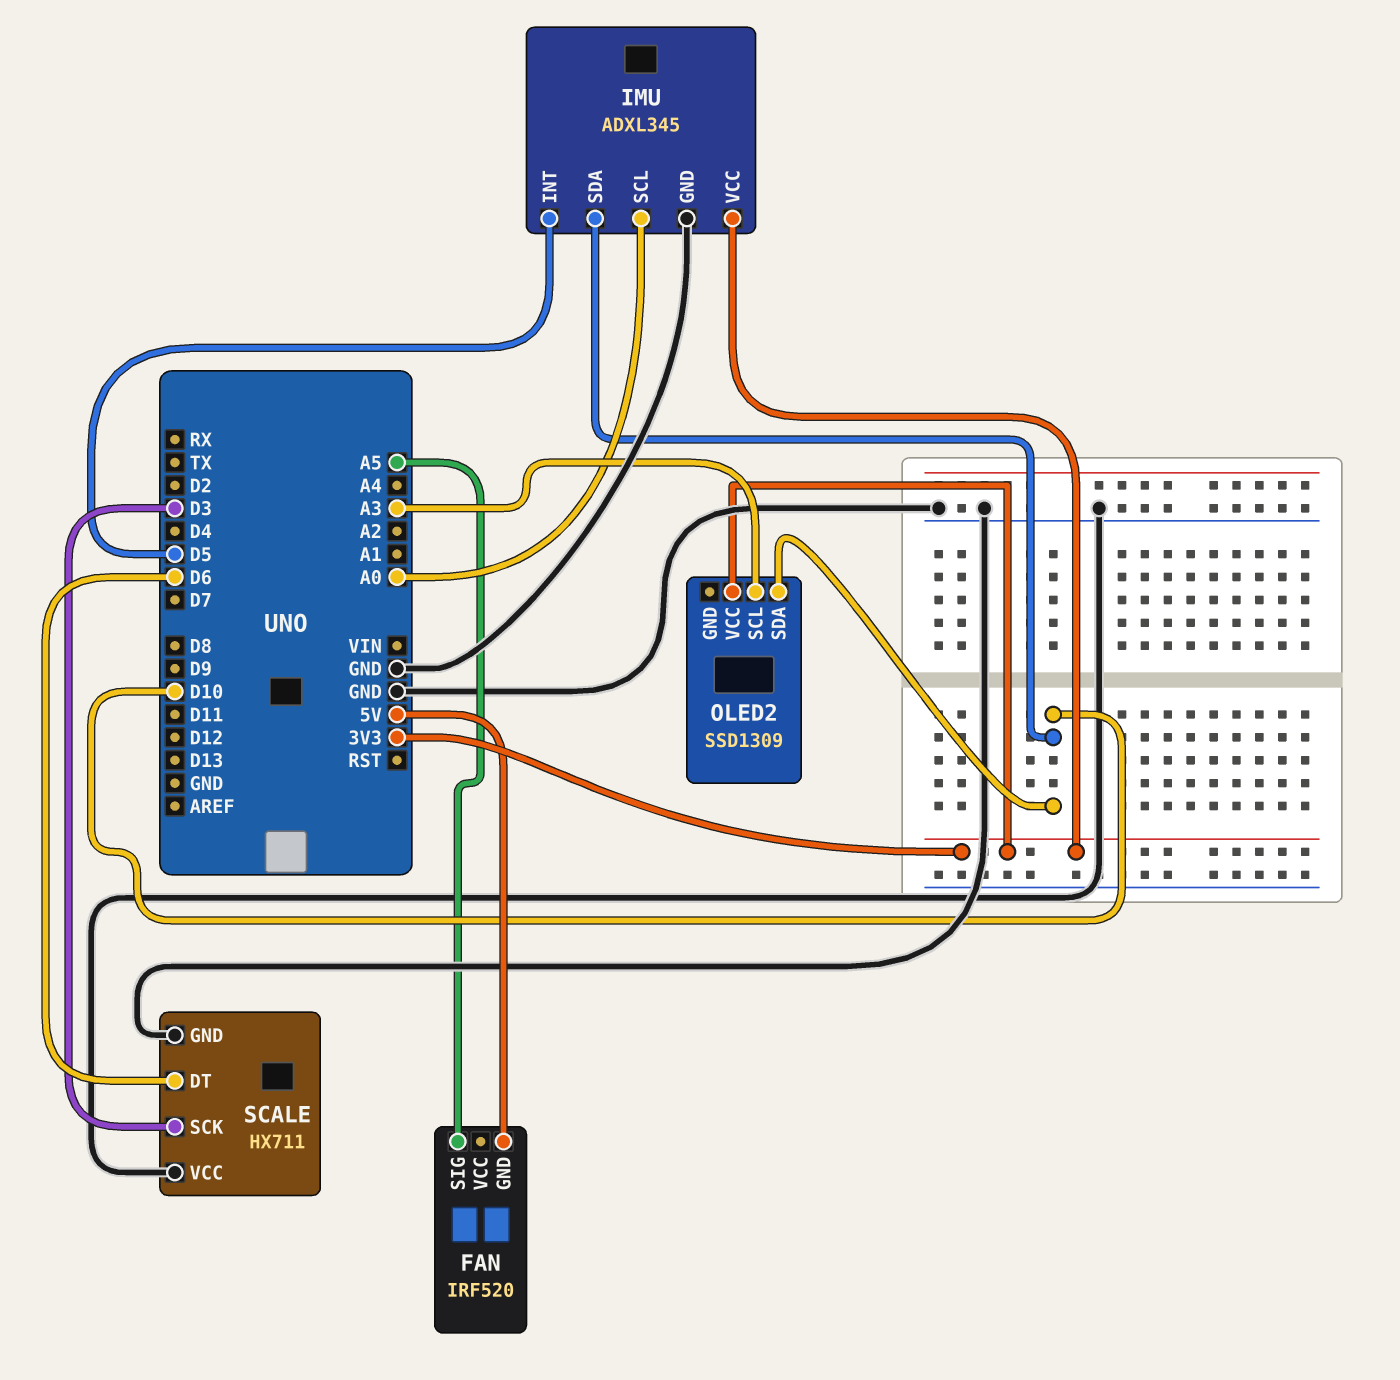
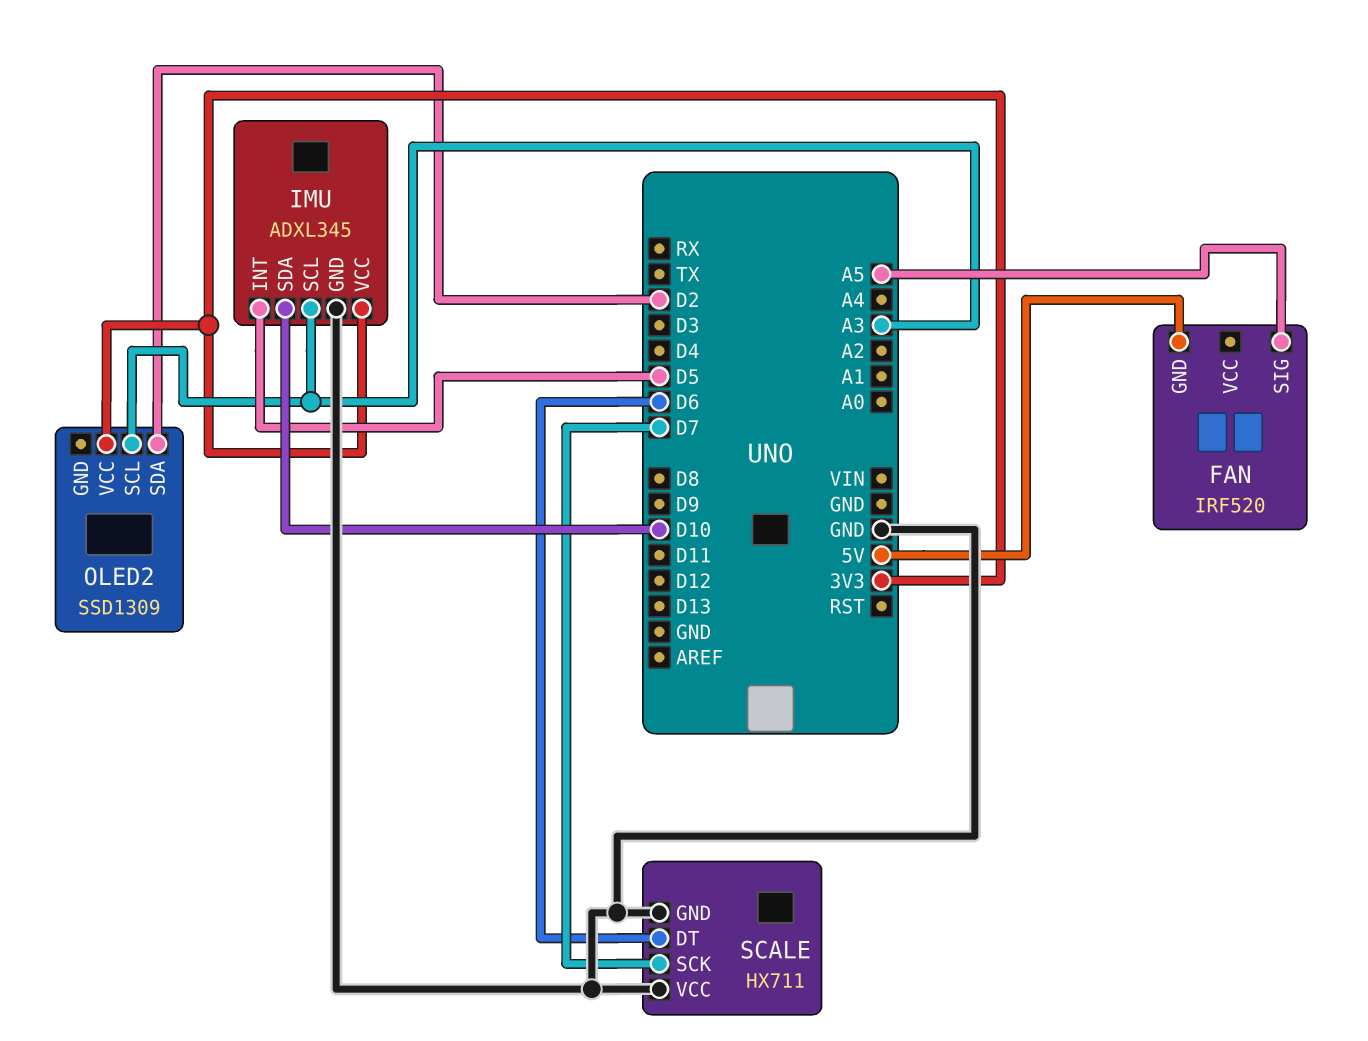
IMU pin SCL: A0 -> A3
OLED2 pin SDA: D10 -> D2
SCALE pin SCK: D3 -> D7

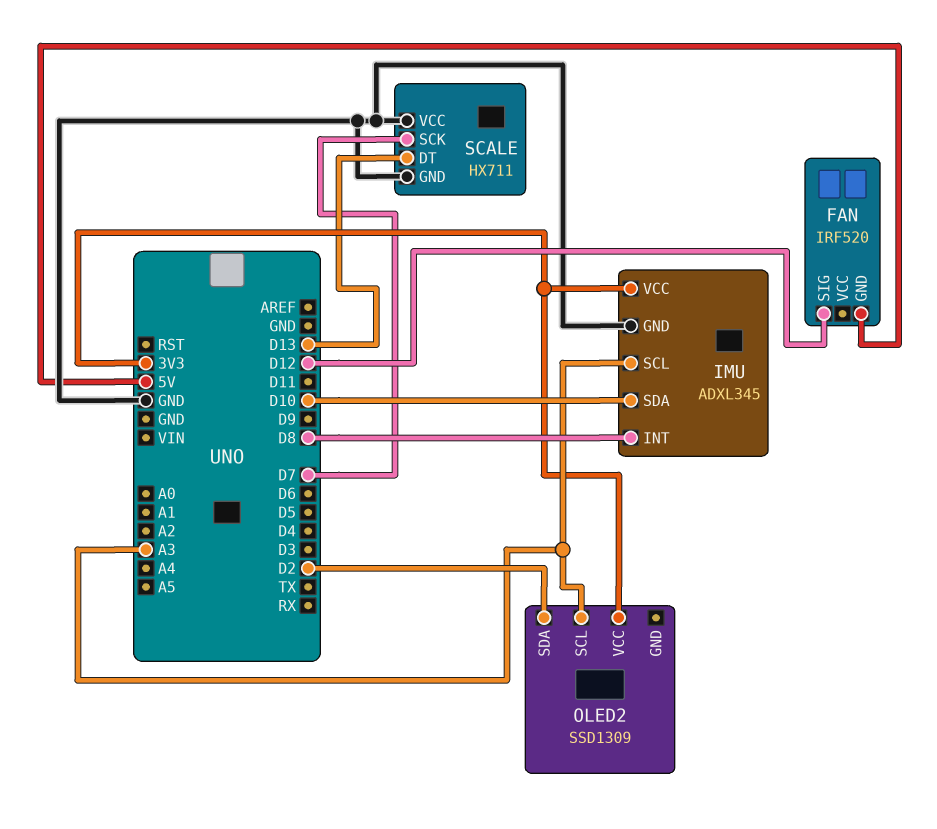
FAN pin SIG: A5 -> D12
IMU pin INT: D5 -> D8
SCALE pin DT: D6 -> D13

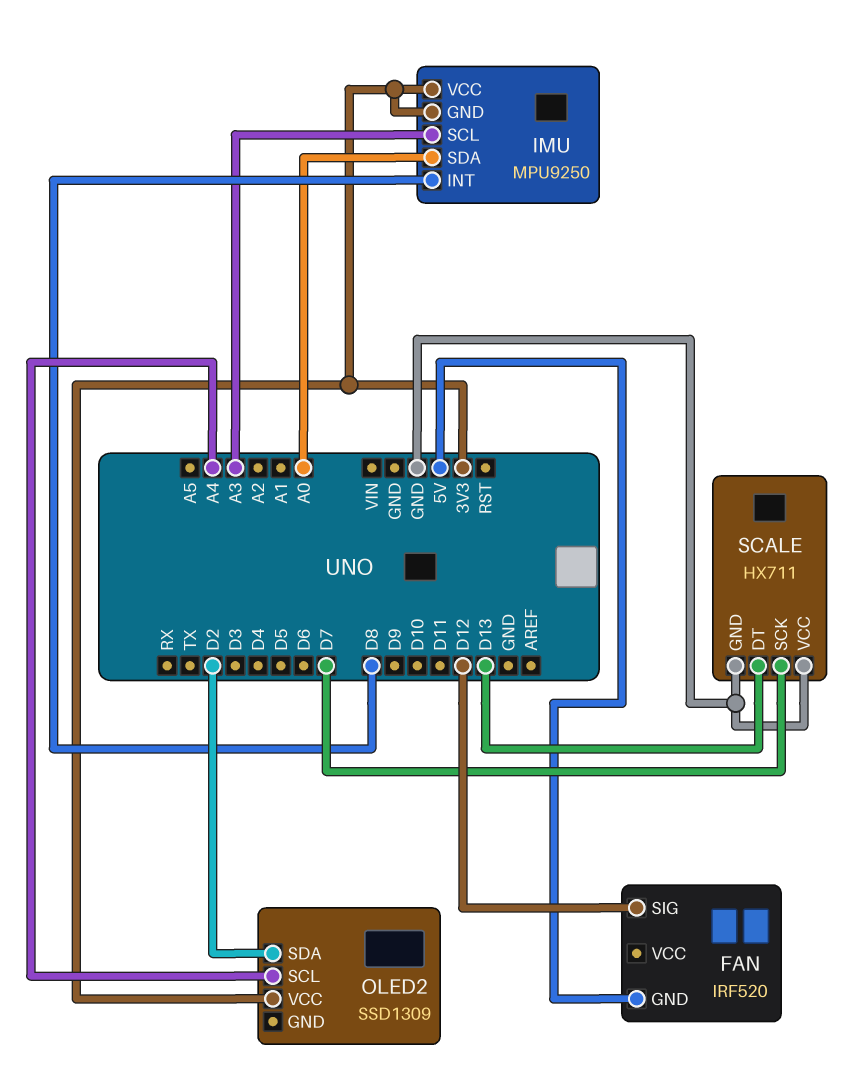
IMU: ADXL345 -> MPU9250
IMU pin GND: GND -> 3V3
IMU pin SDA: D10 -> A0
OLED2 pin SCL: A3 -> A4

